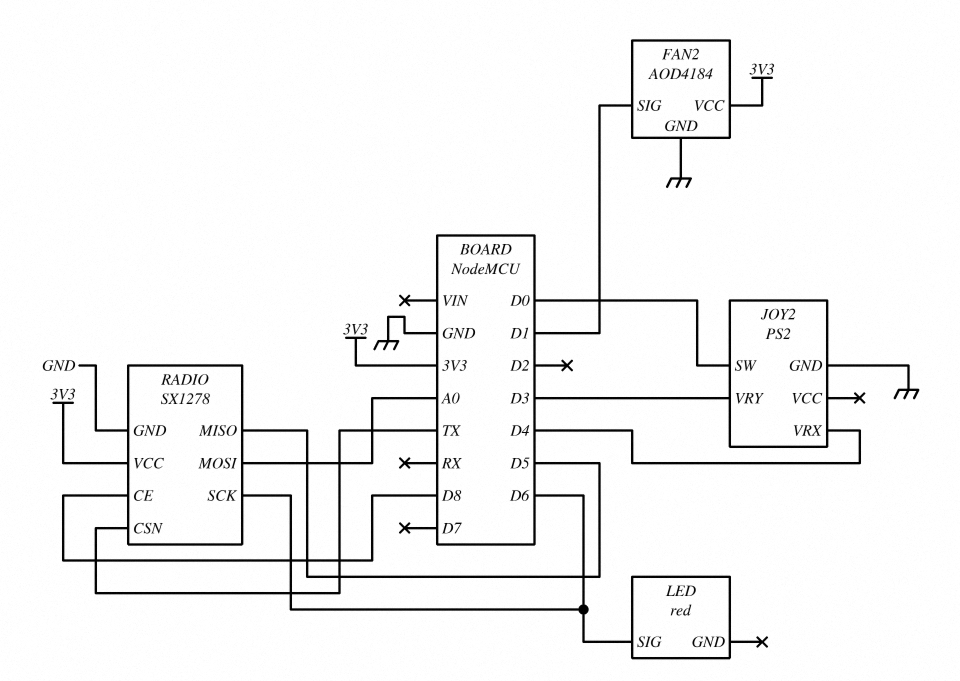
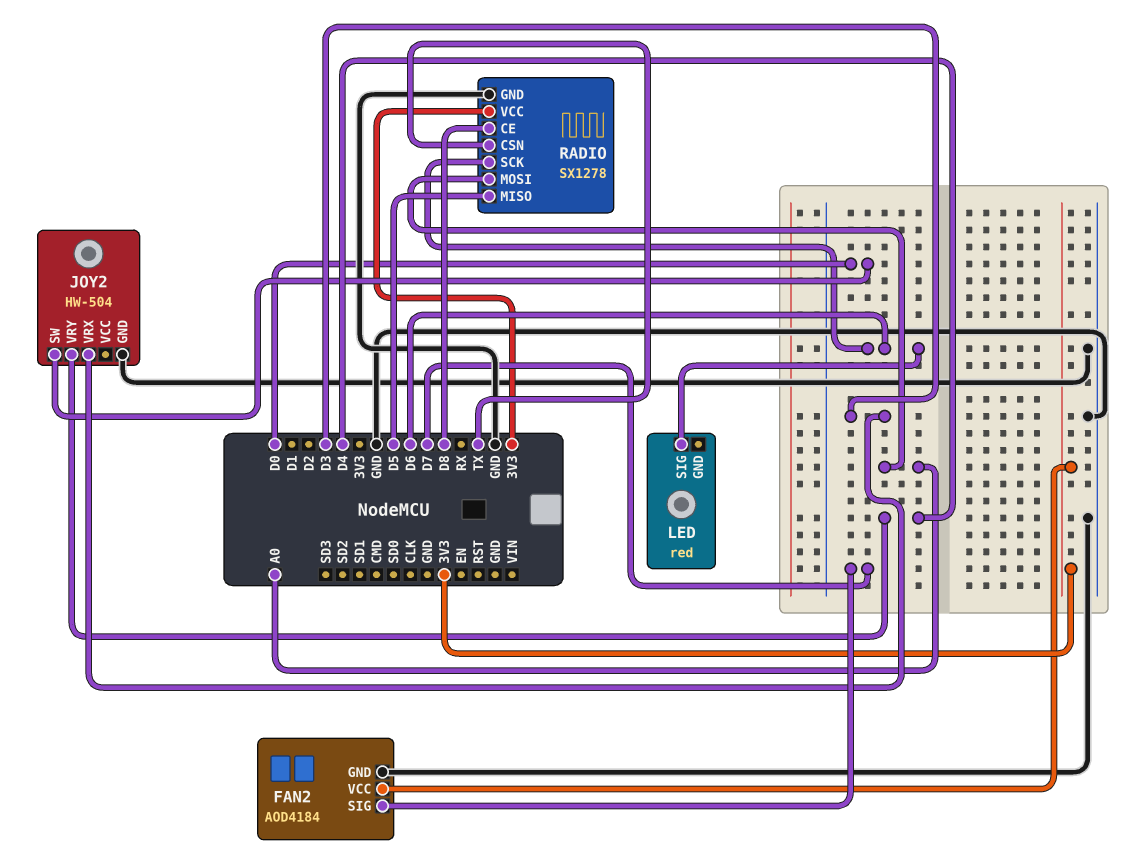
FAN2 pin SIG: D1 -> D7
JOY2: PS2 -> HW-504
JOY2 pin VRX: D4 -> D3
JOY2 pin VRY: D3 -> D4

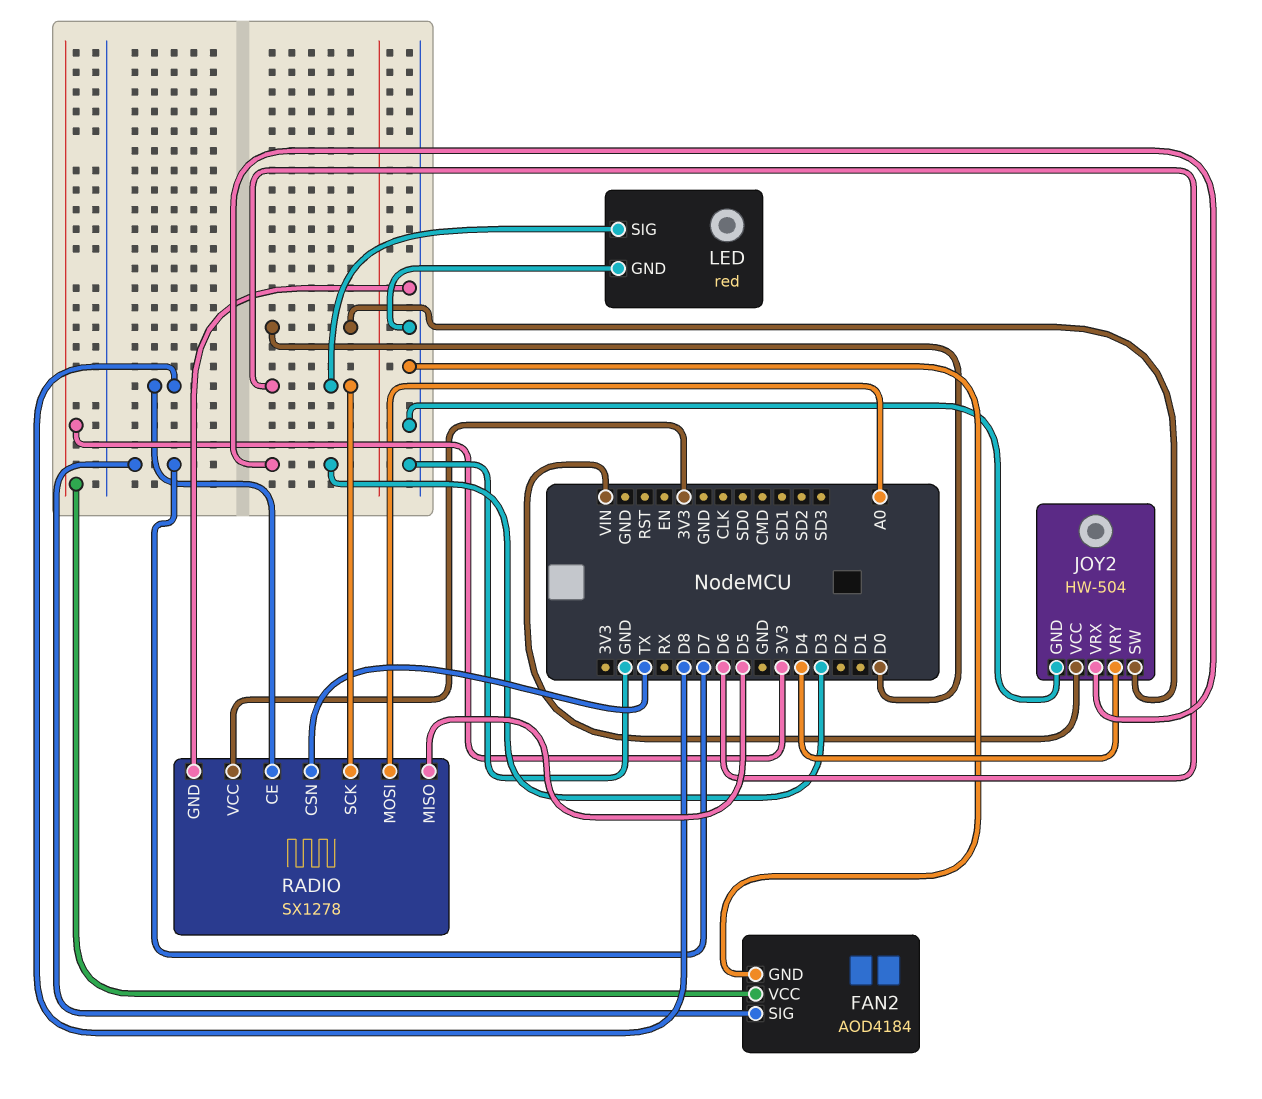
JOY2 pin VCC: none -> VIN
LED pin GND: none -> GND

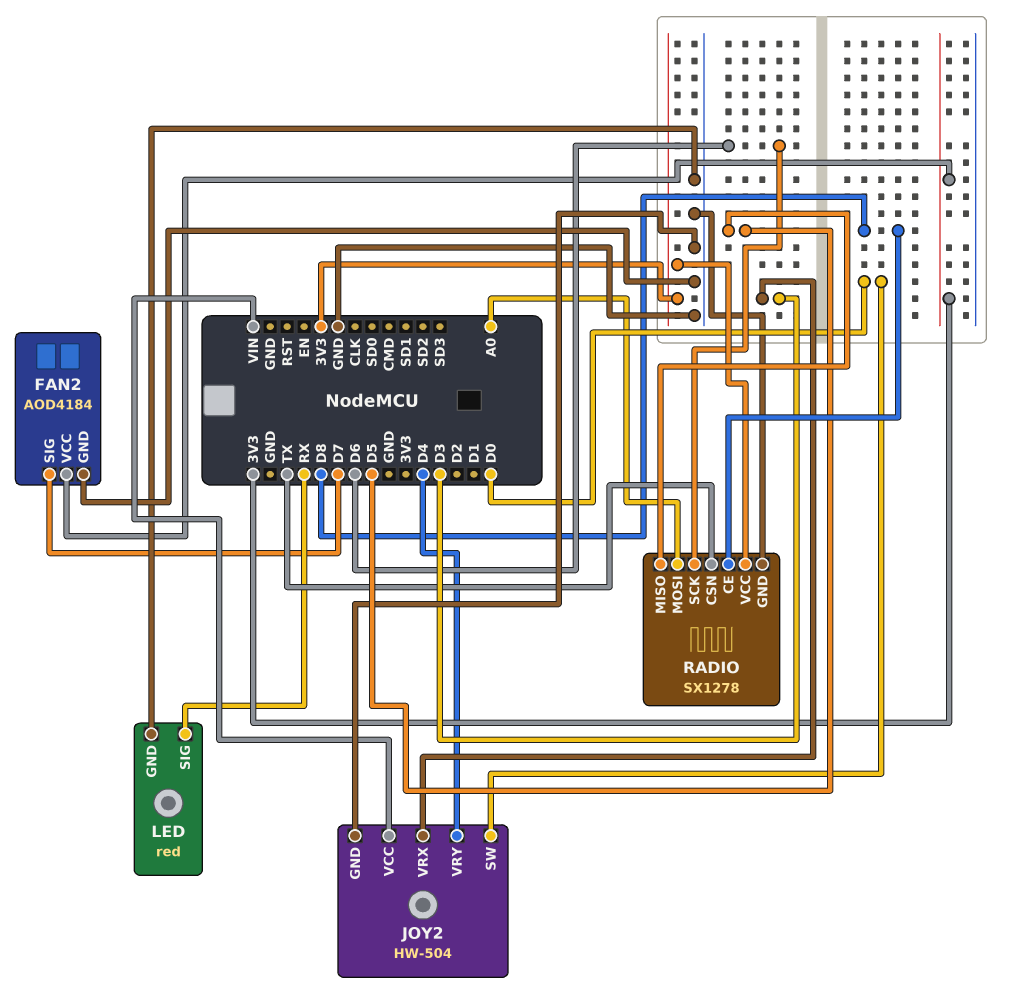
LED pin SIG: D6 -> RX

